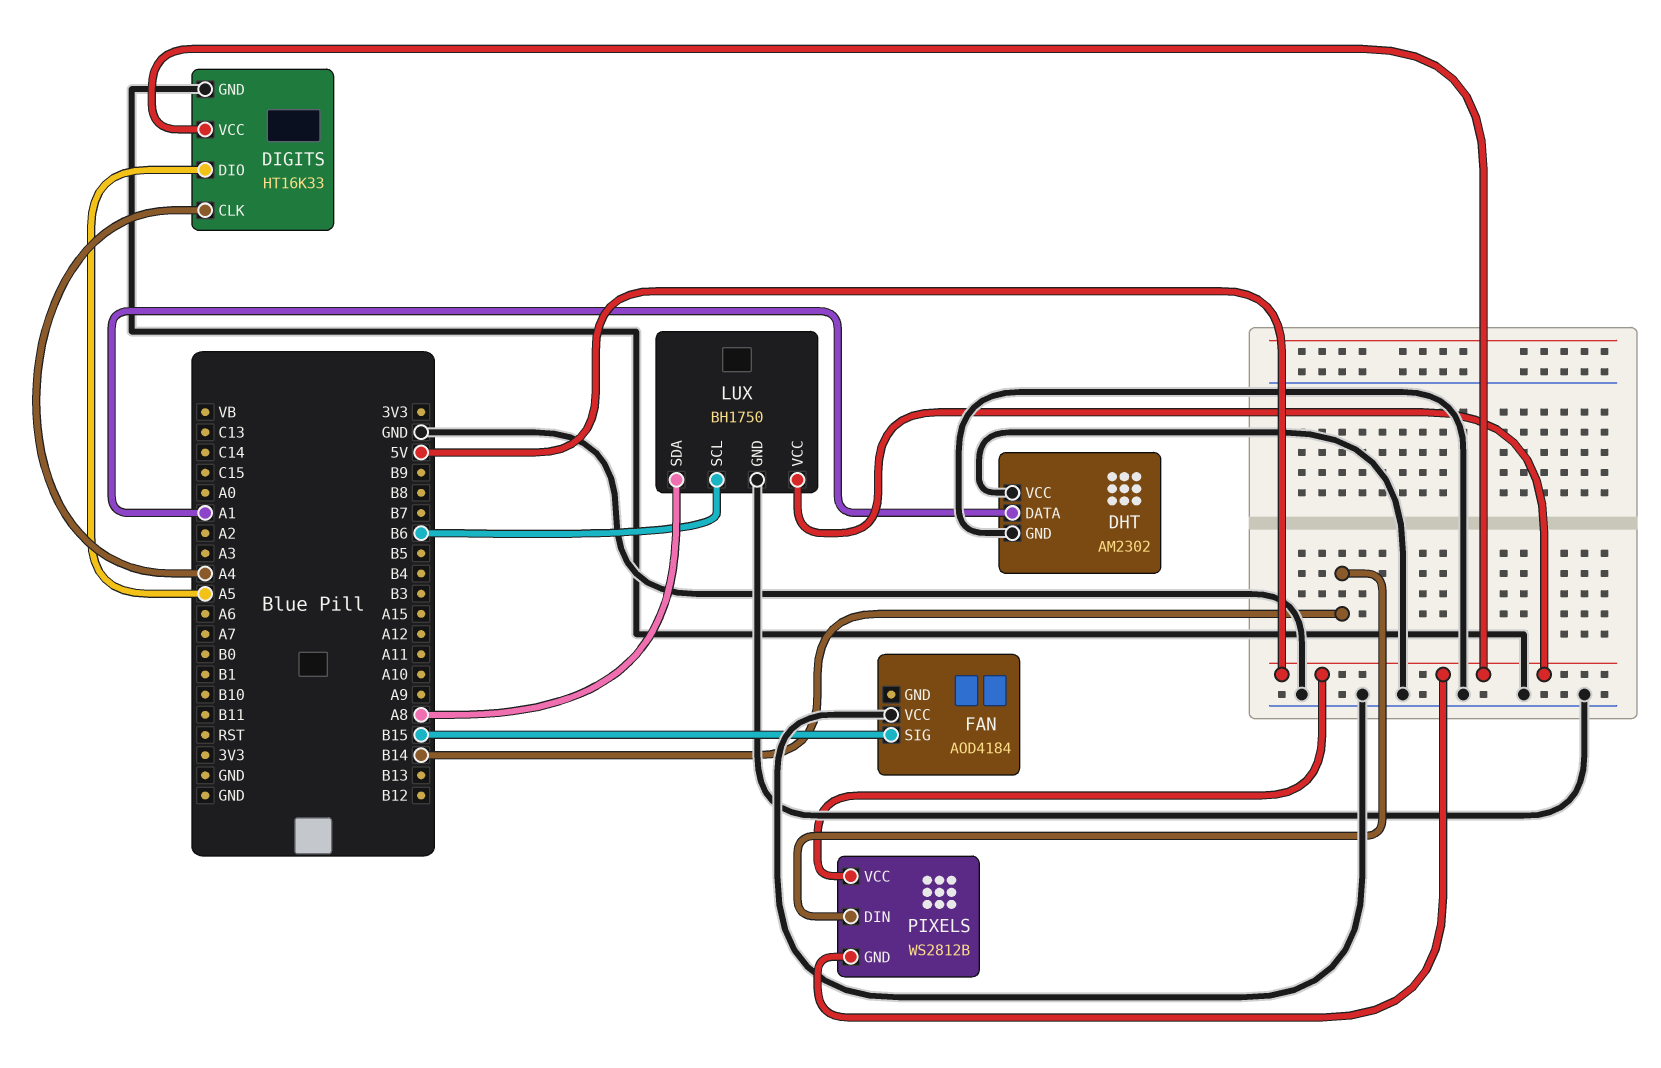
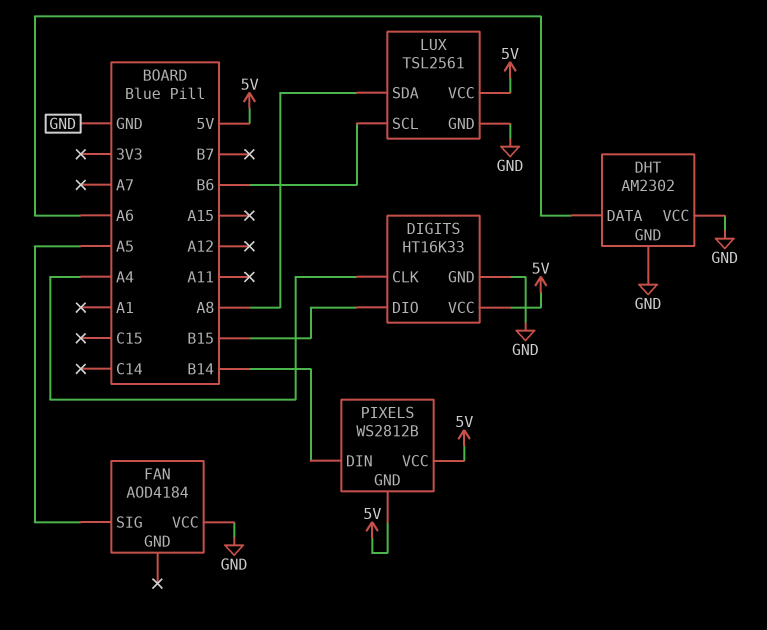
DHT pin DATA: A1 -> A6
DIGITS pin DIO: A5 -> B15
FAN pin SIG: B15 -> A5
LUX: BH1750 -> TSL2561

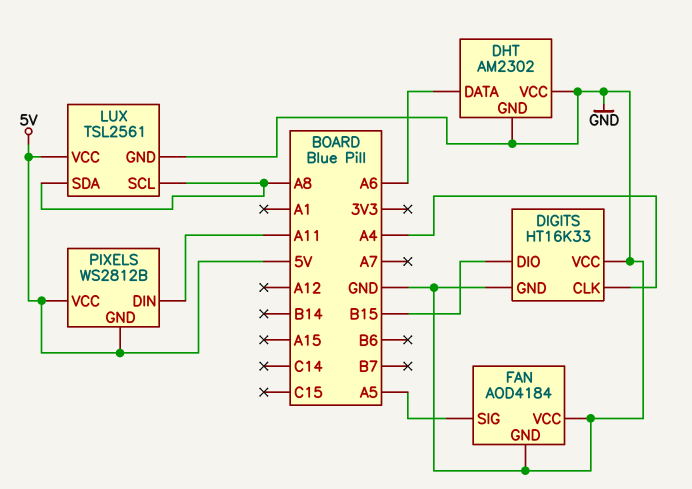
DIGITS pin VCC: 5V -> GND
FAN pin GND: none -> GND
LUX pin SCL: B6 -> A8
PIXELS pin DIN: B14 -> A11

